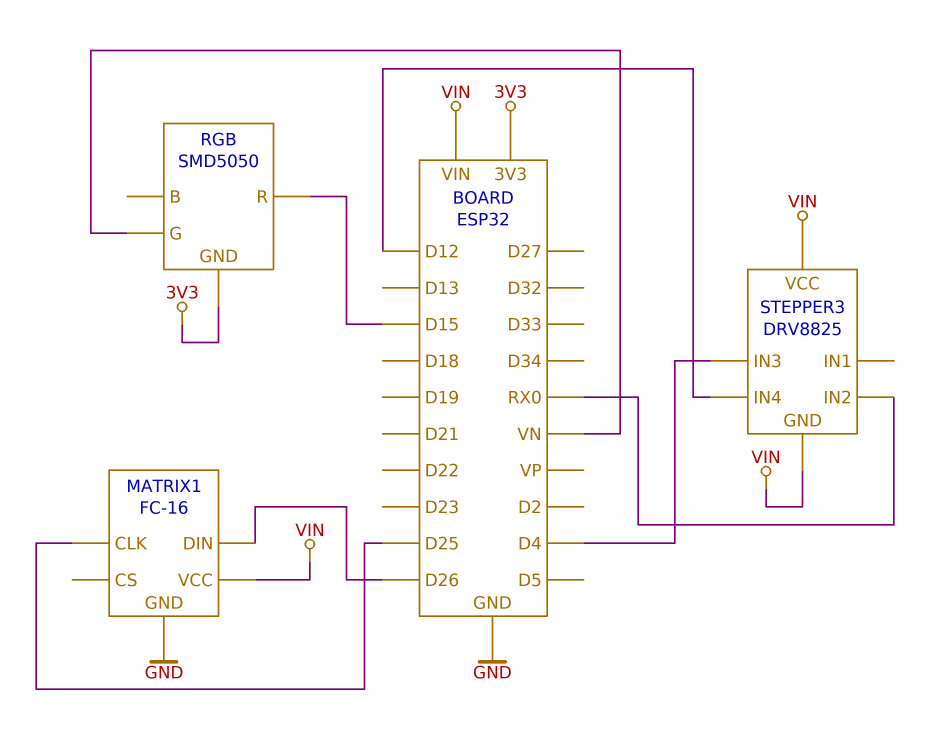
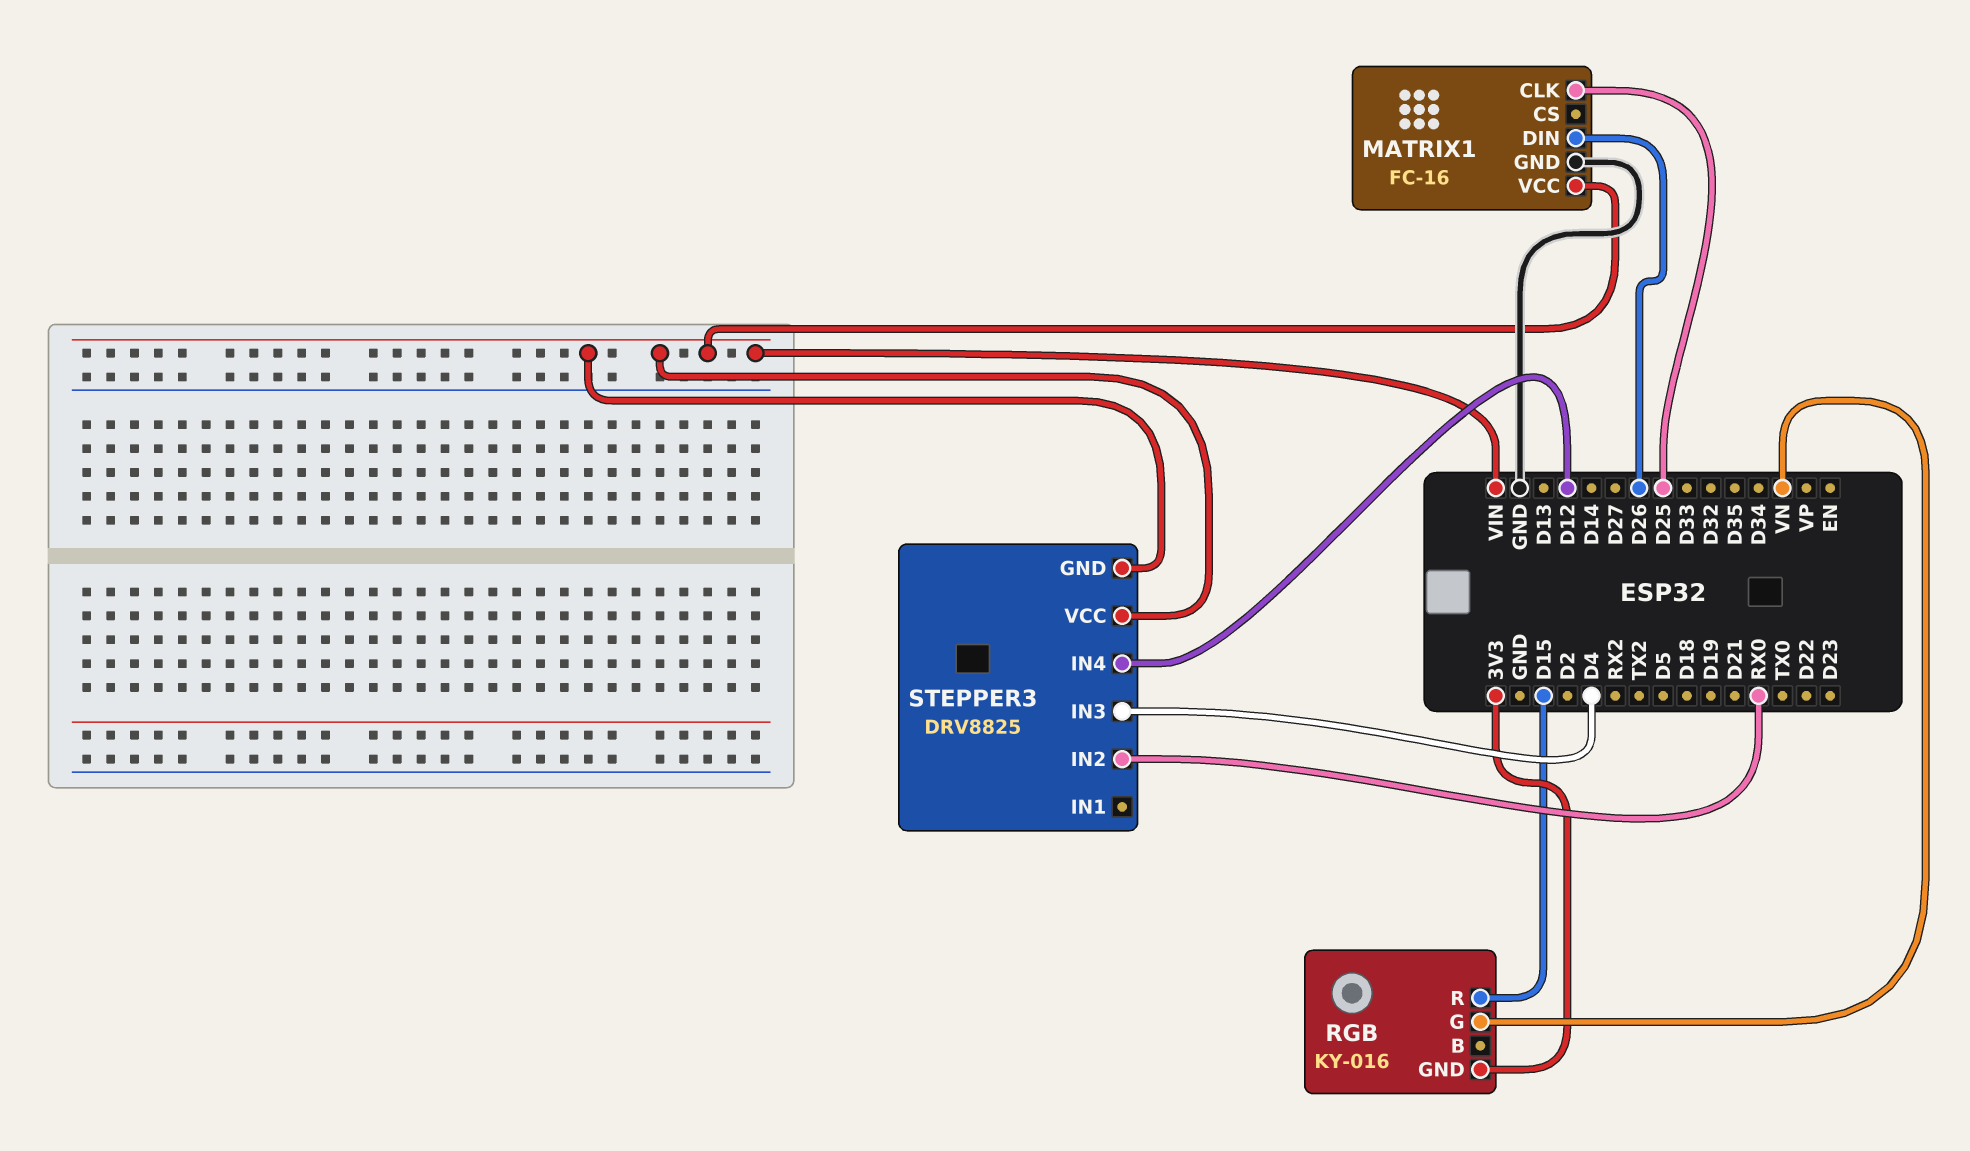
RGB: SMD5050 -> KY-016

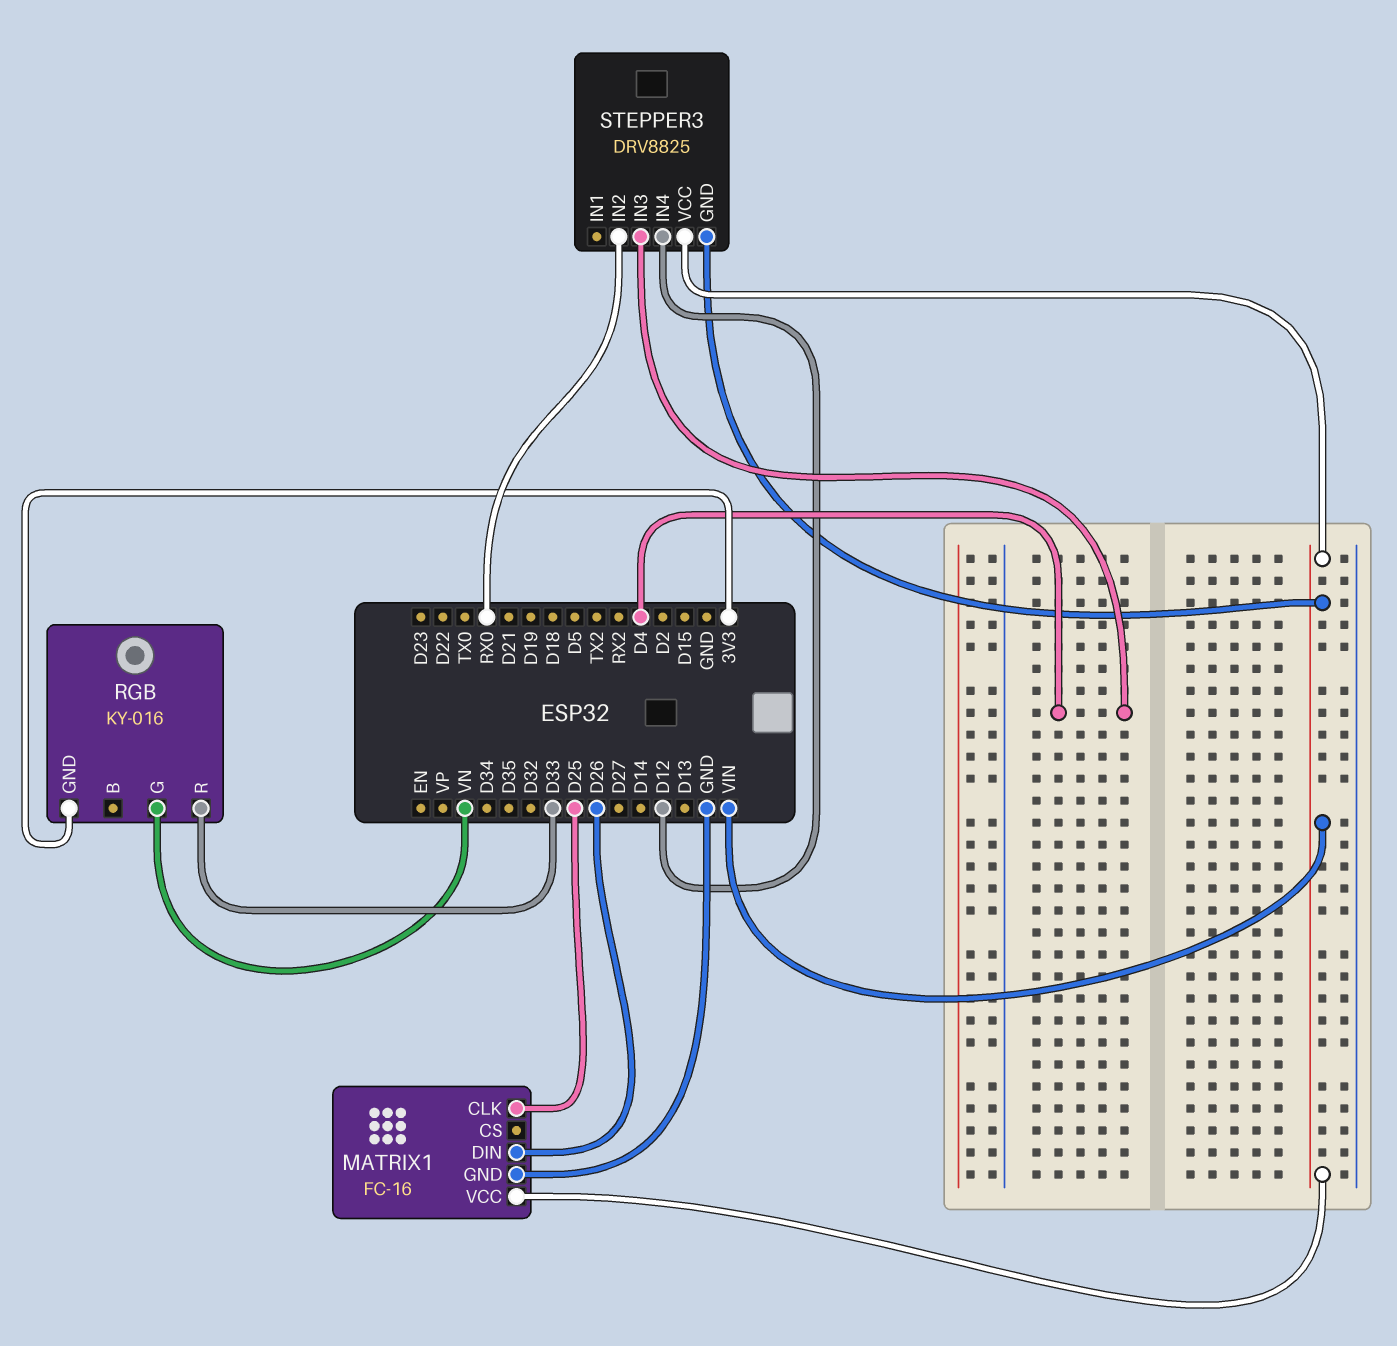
RGB pin R: D15 -> D33

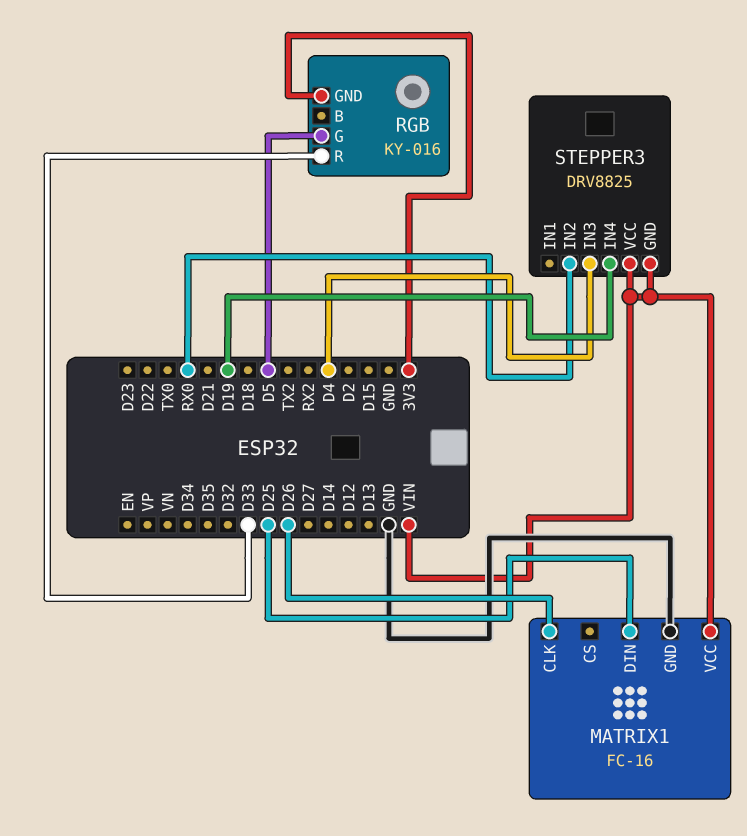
MATRIX1 pin CLK: D25 -> D26
MATRIX1 pin DIN: D26 -> D25
RGB pin G: VN -> D5
STEPPER3 pin IN4: D12 -> D19

